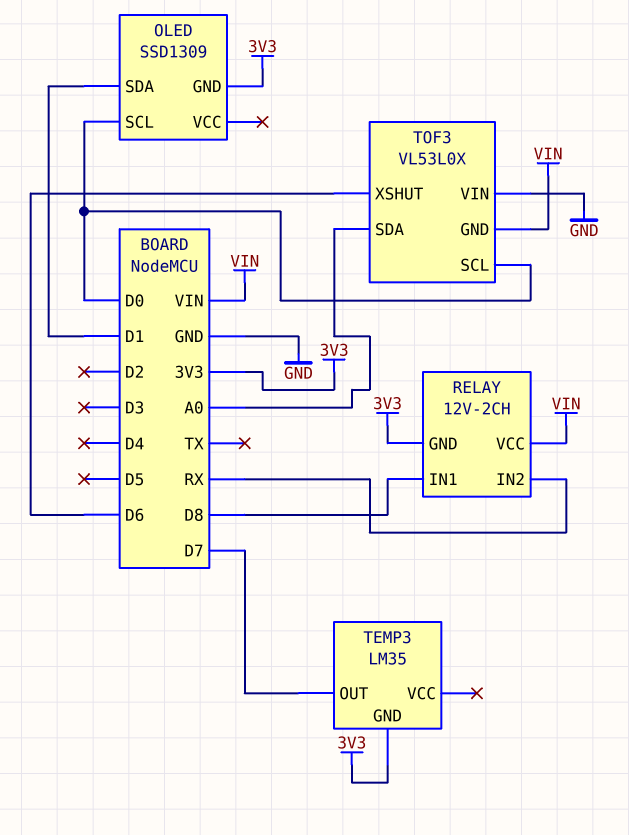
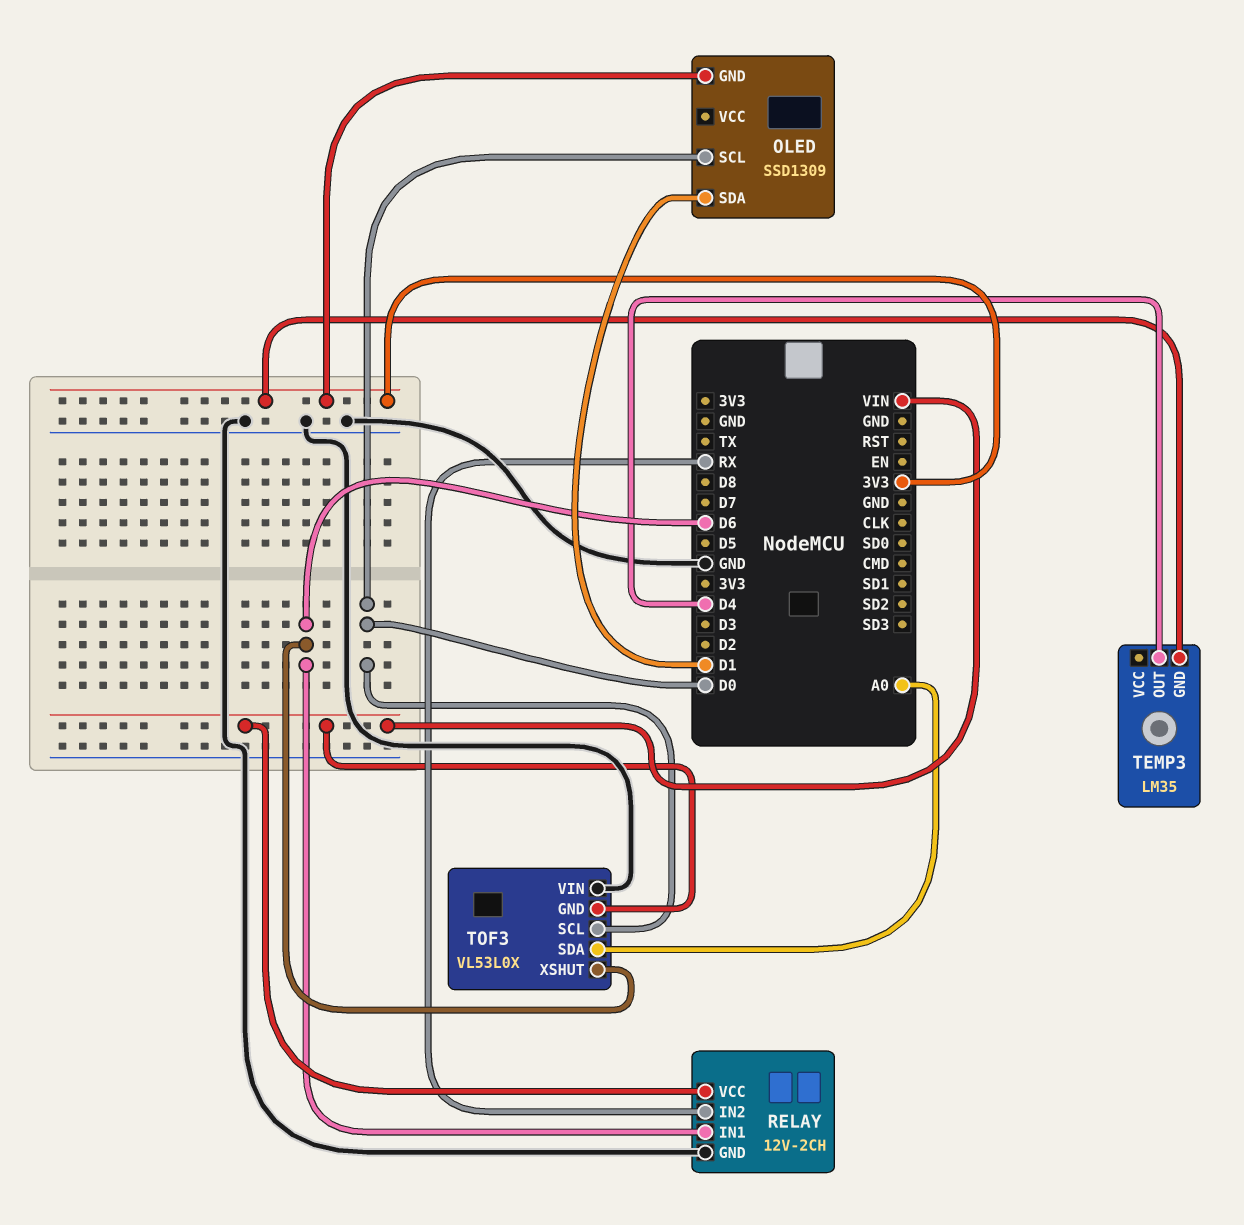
RELAY pin GND: 3V3 -> GND
RELAY pin IN1: D8 -> D6
TEMP3 pin OUT: D7 -> D4

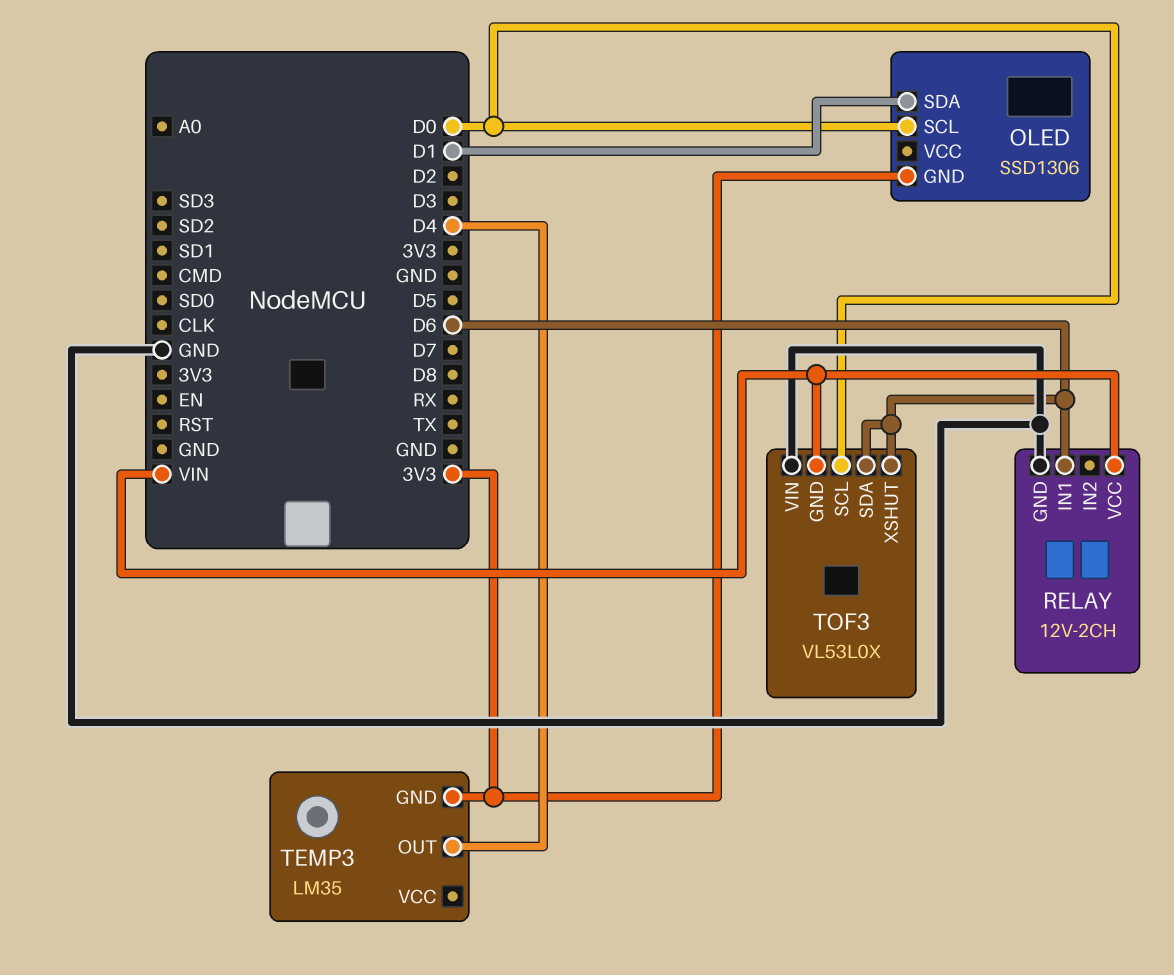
OLED: SSD1309 -> SSD1306
RELAY pin IN2: RX -> none
TOF3 pin SDA: A0 -> D6

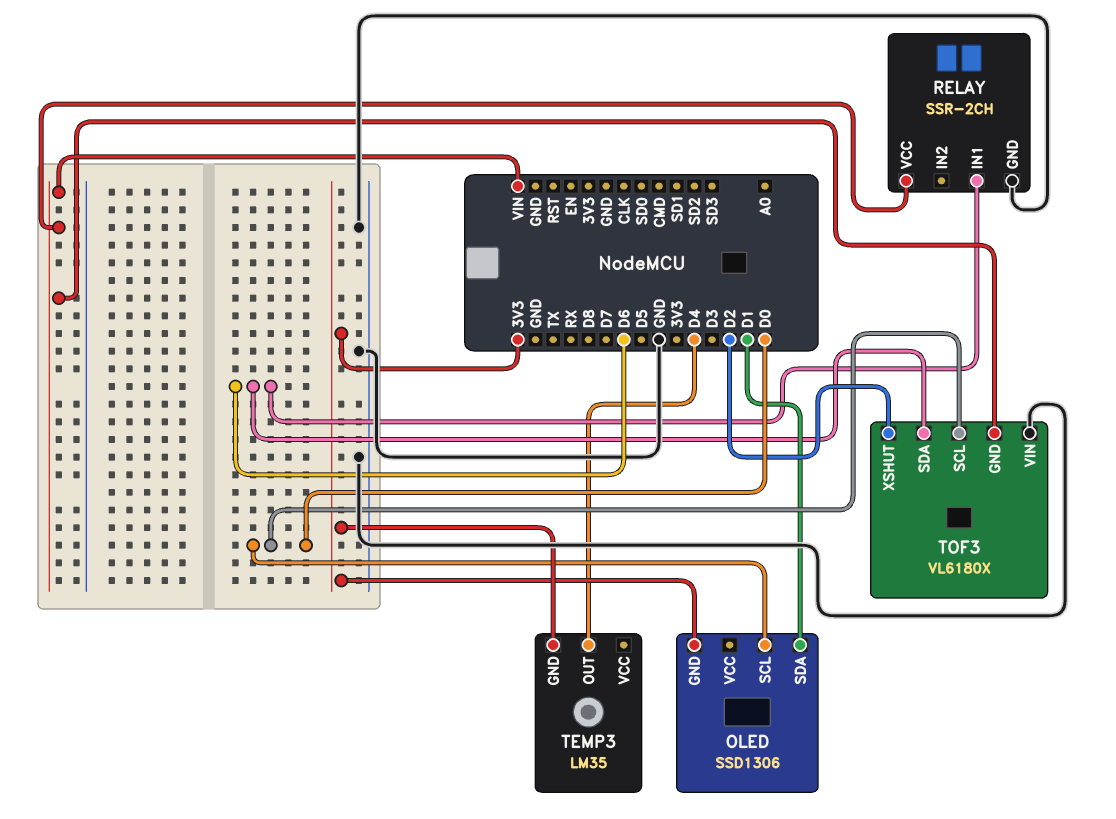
RELAY: 12V-2CH -> SSR-2CH
TOF3: VL53L0X -> VL6180X
TOF3 pin XSHUT: D6 -> D2

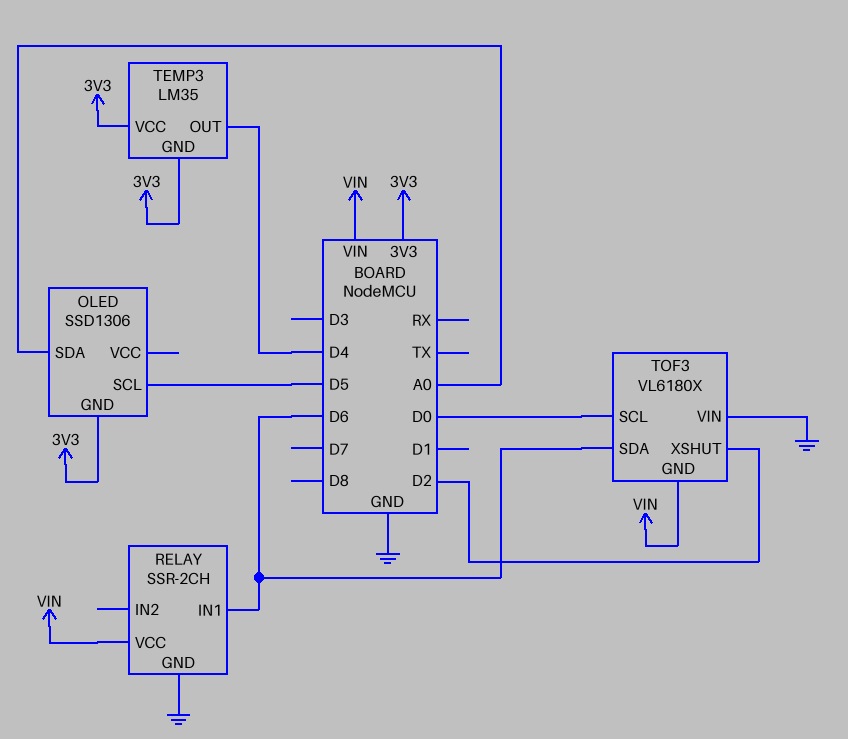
OLED pin SCL: D0 -> D5
OLED pin SDA: D1 -> A0
TEMP3 pin VCC: none -> 3V3

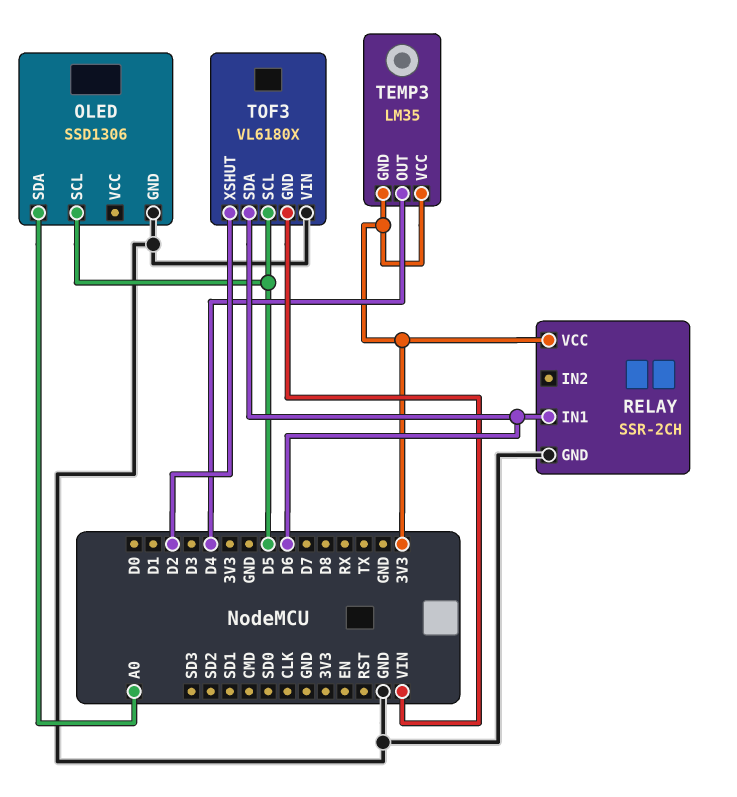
OLED pin GND: 3V3 -> GND
RELAY pin VCC: VIN -> 3V3
TOF3 pin SCL: D0 -> D5

